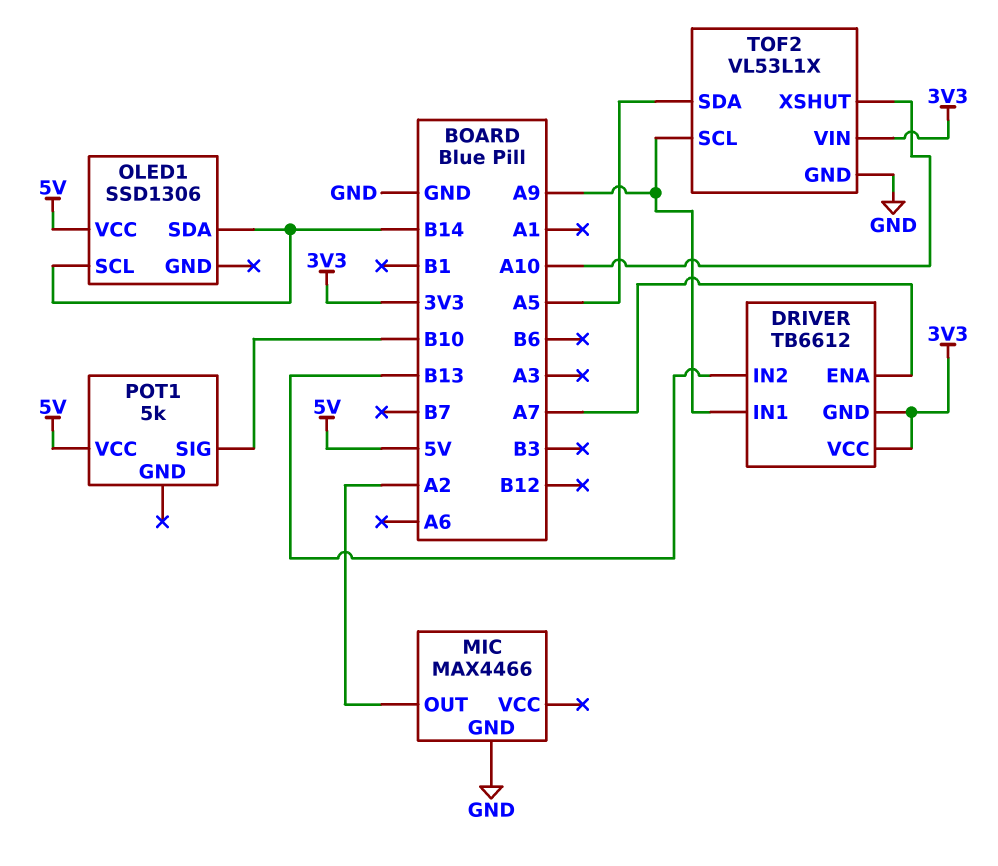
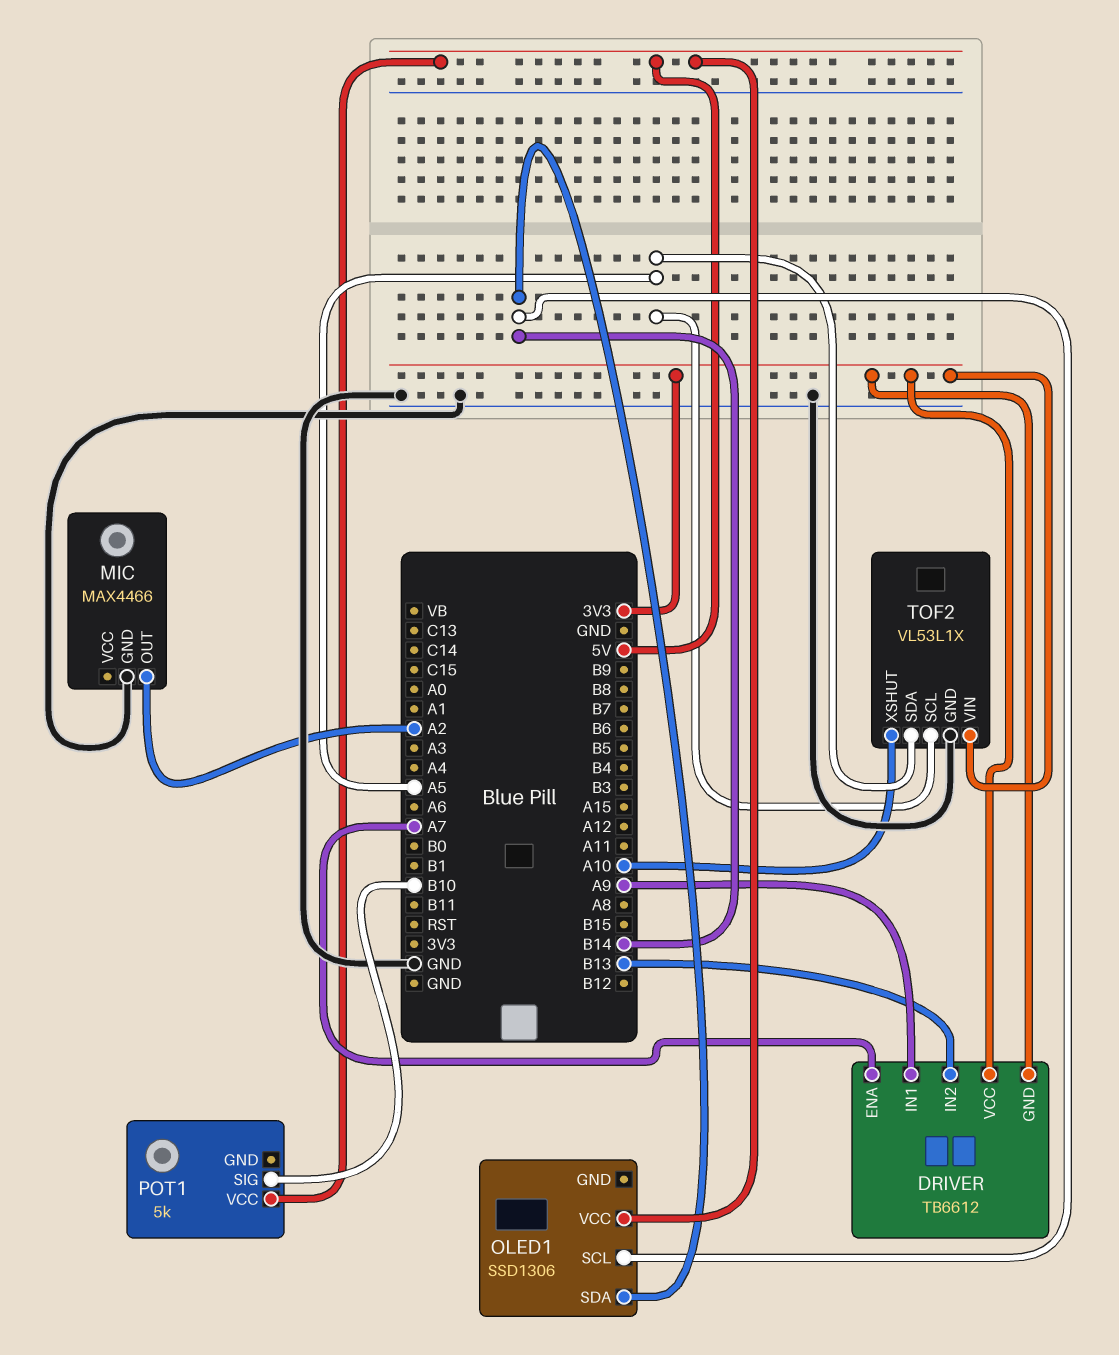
TOF2 pin SCL: A9 -> A5

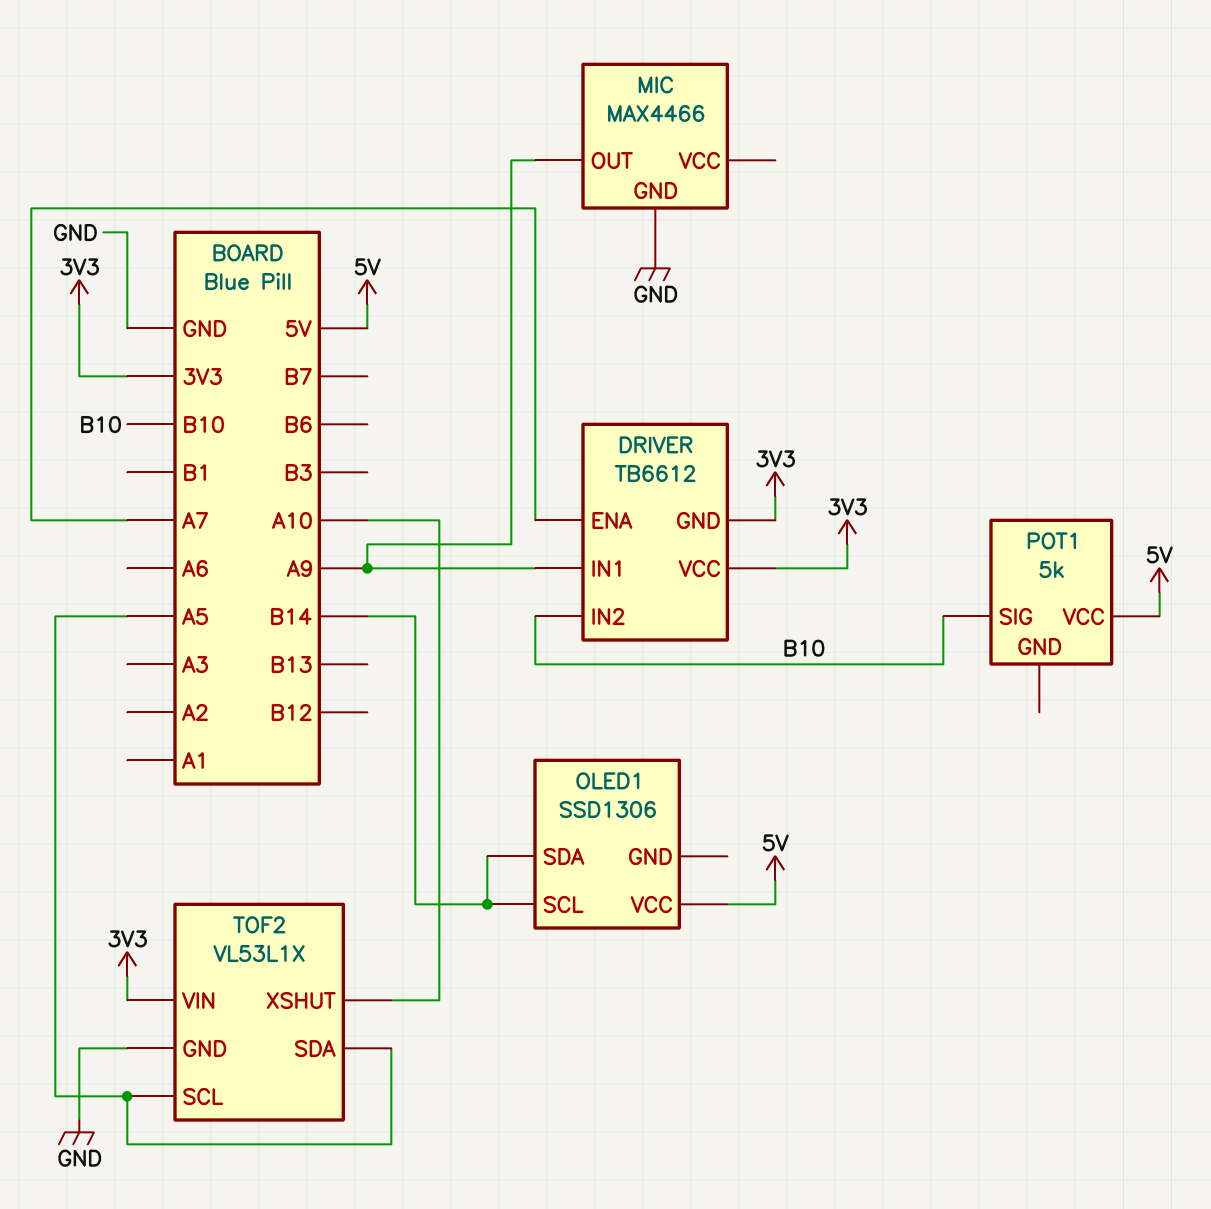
DRIVER pin IN2: B13 -> B10
MIC pin OUT: A2 -> A9

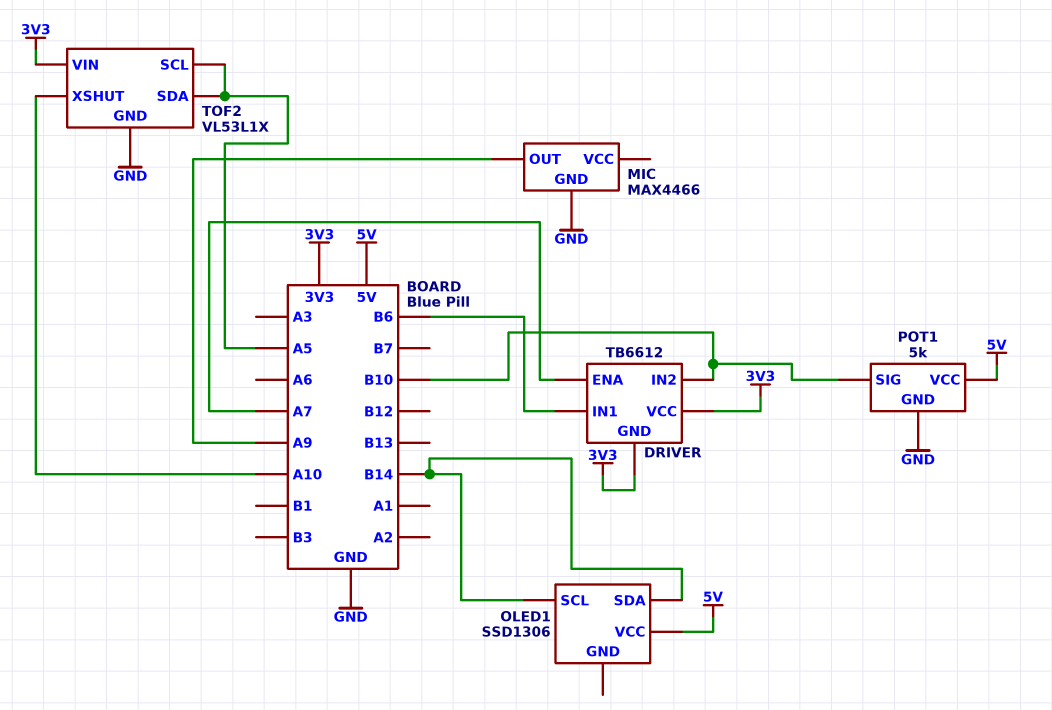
DRIVER pin IN1: A9 -> B6
POT1 pin GND: none -> GND

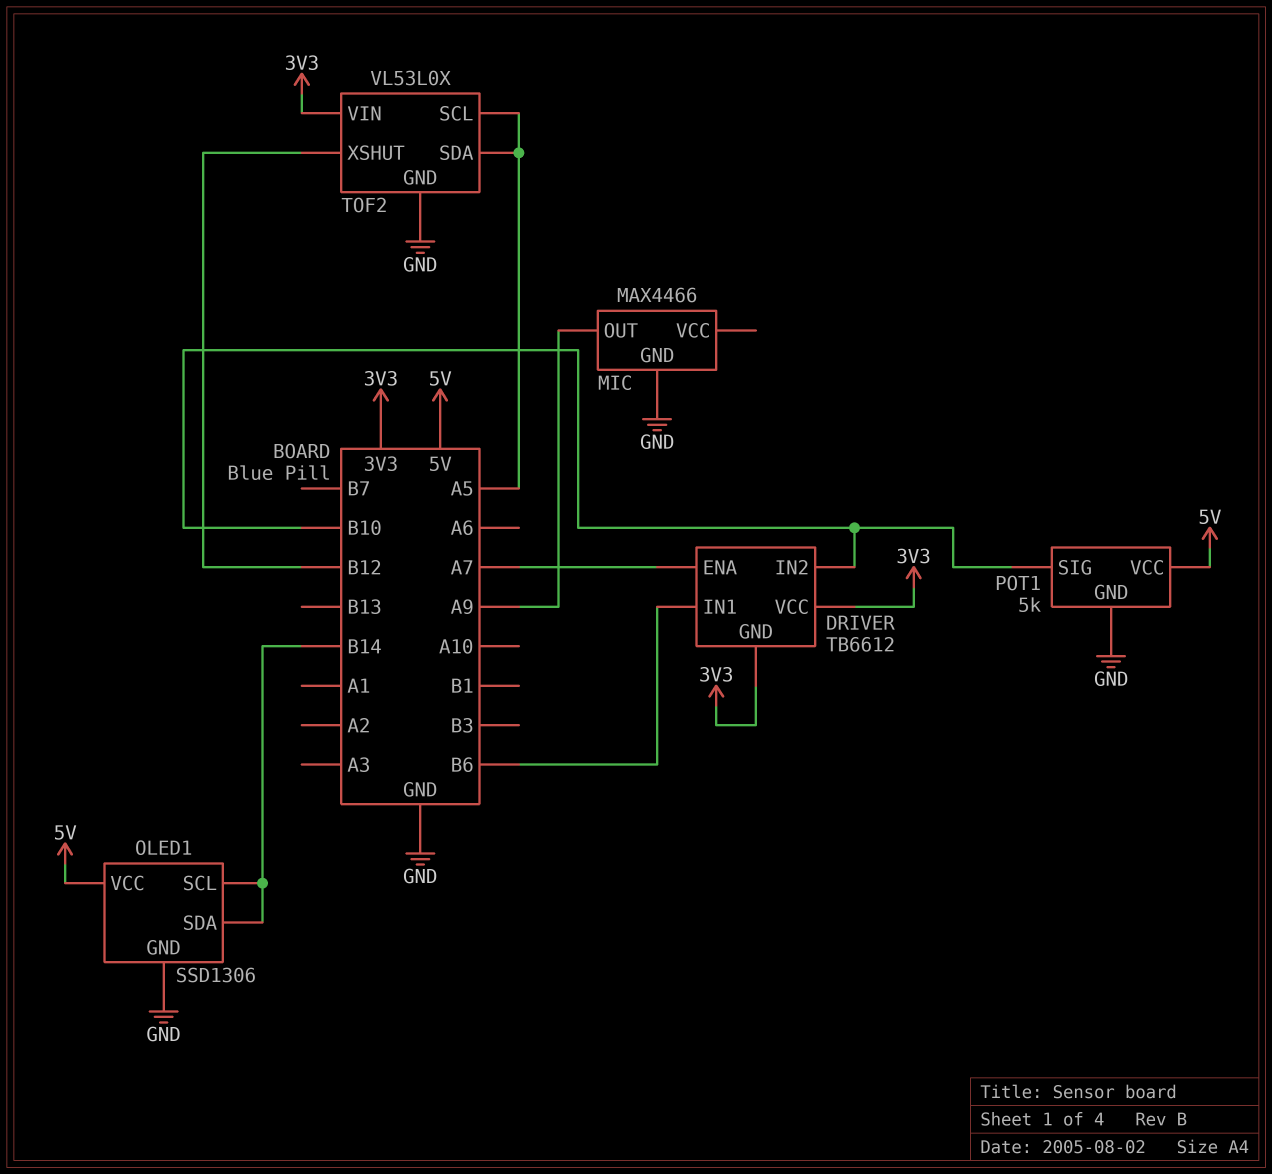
OLED1 pin GND: none -> GND
TOF2: VL53L1X -> VL53L0X
TOF2 pin XSHUT: A10 -> B12

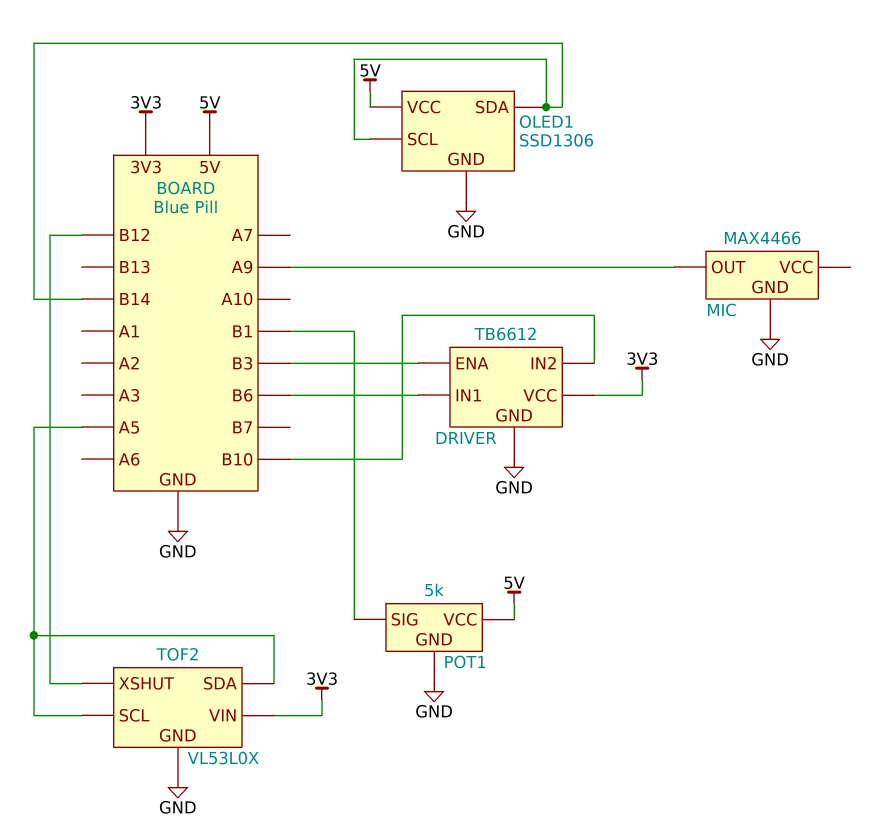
DRIVER pin ENA: A7 -> B3
DRIVER pin GND: 3V3 -> GND
POT1 pin SIG: B10 -> B1

